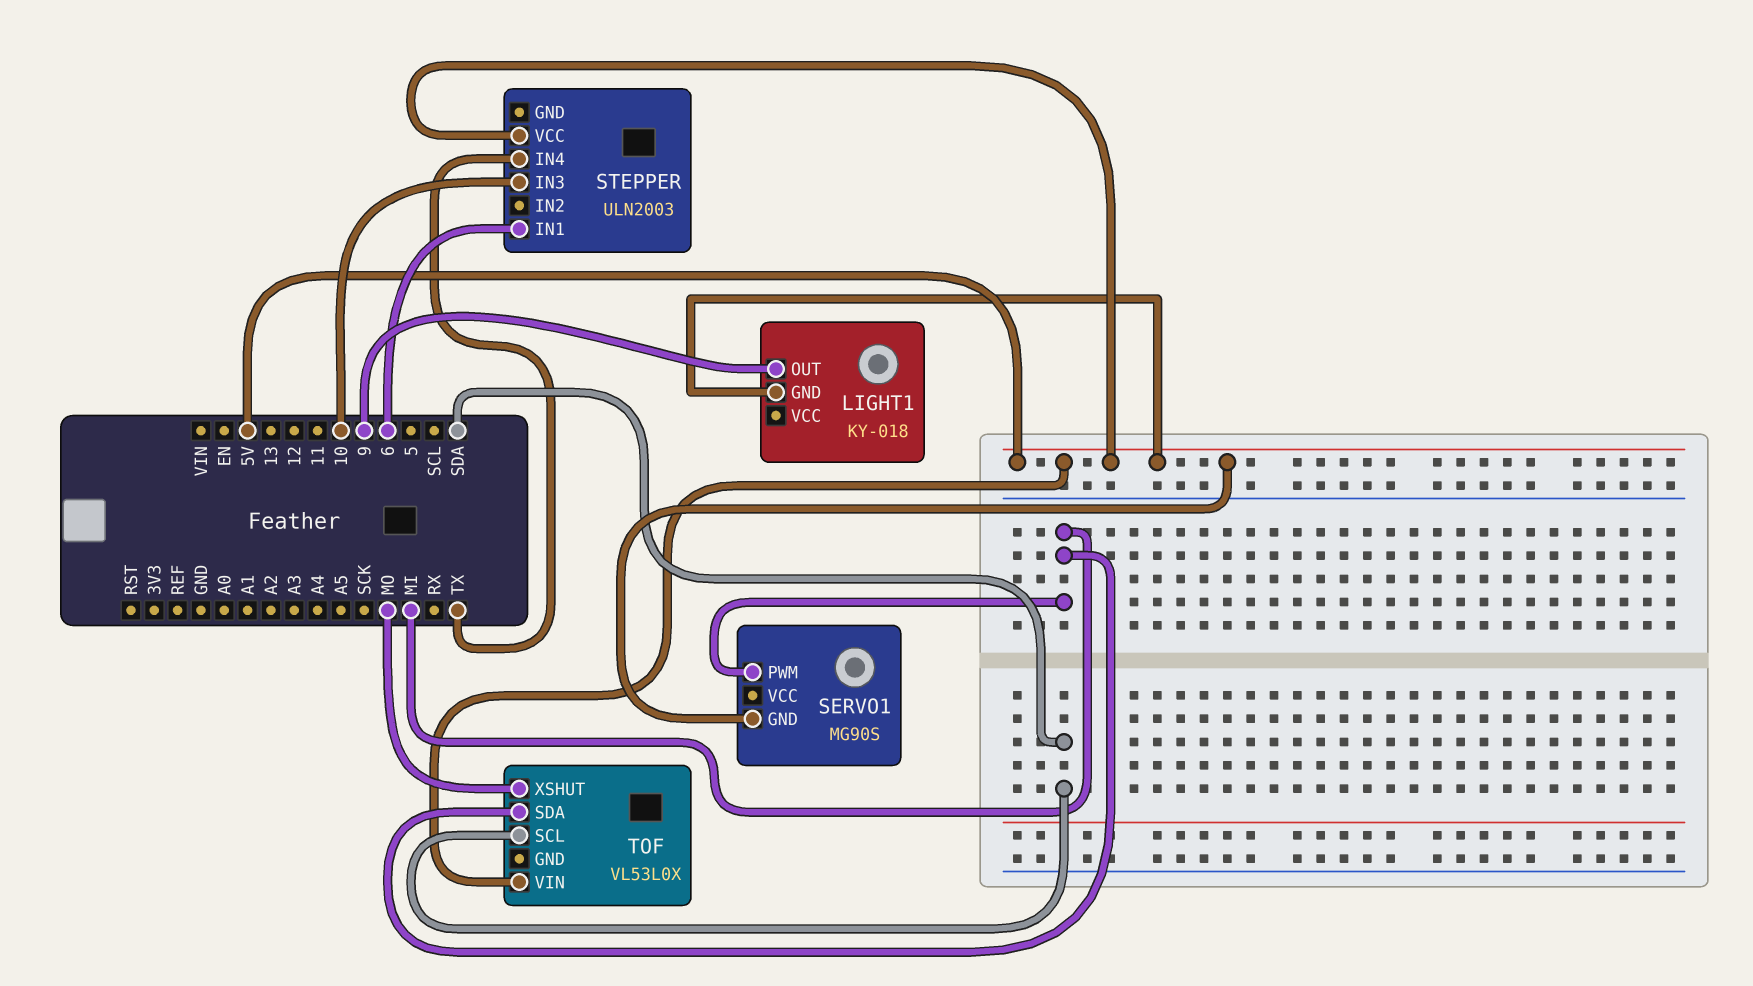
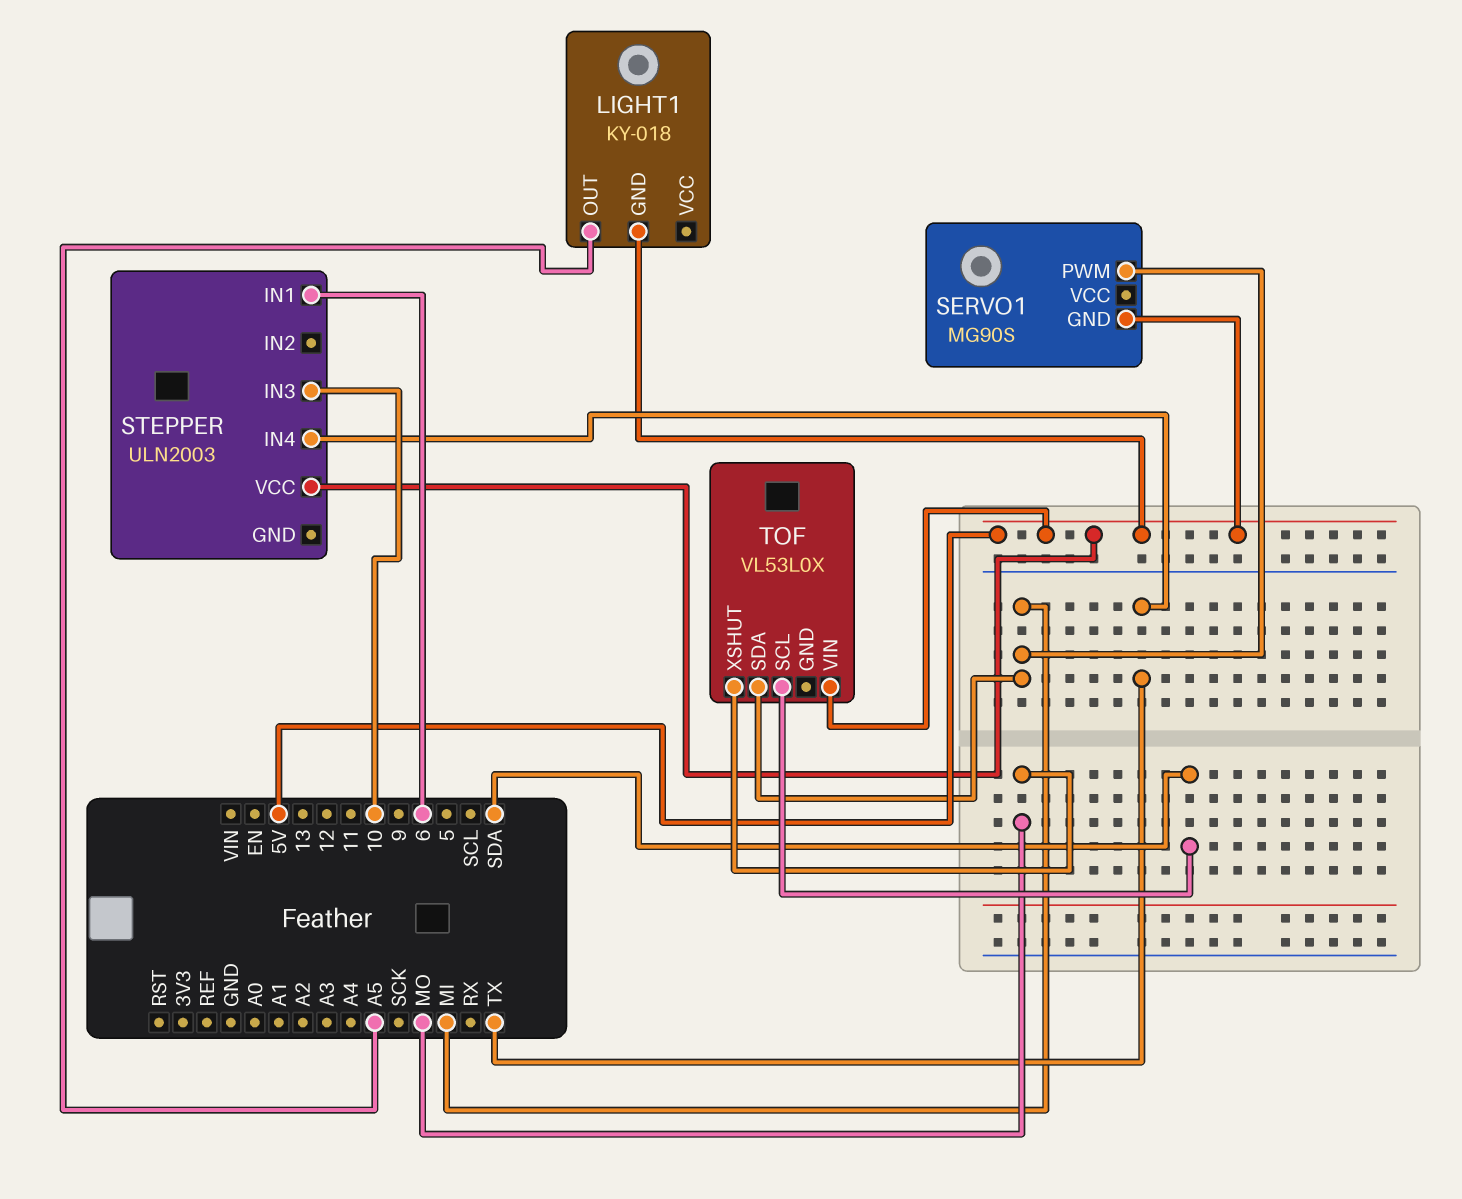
LIGHT1 pin OUT: 9 -> A5

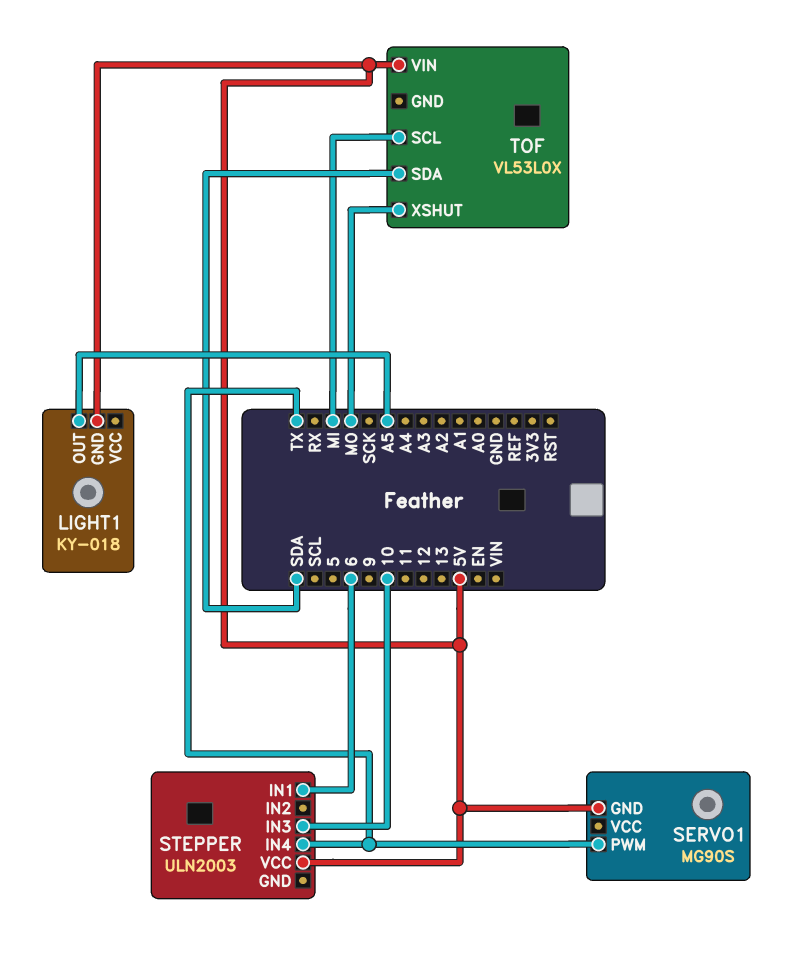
SERVO1 pin PWM: MI -> TX
TOF pin SCL: SDA -> MI
TOF pin SDA: MI -> SDA

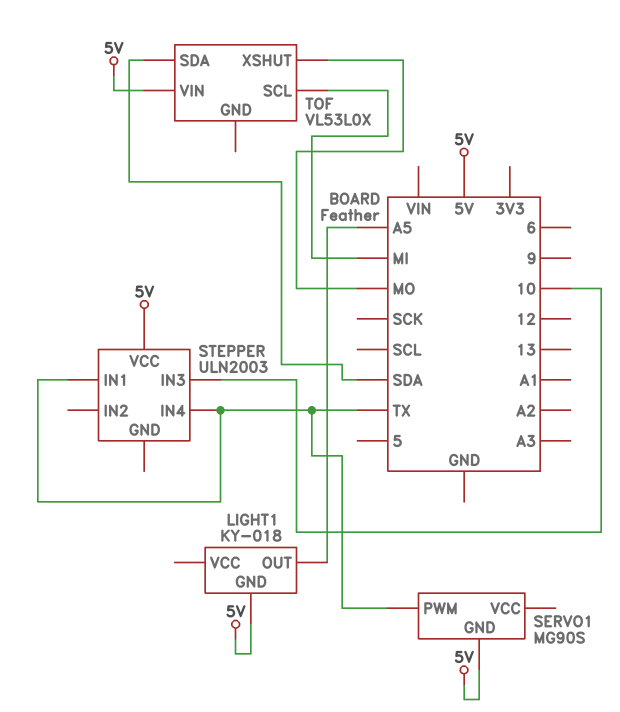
STEPPER pin IN1: 6 -> TX

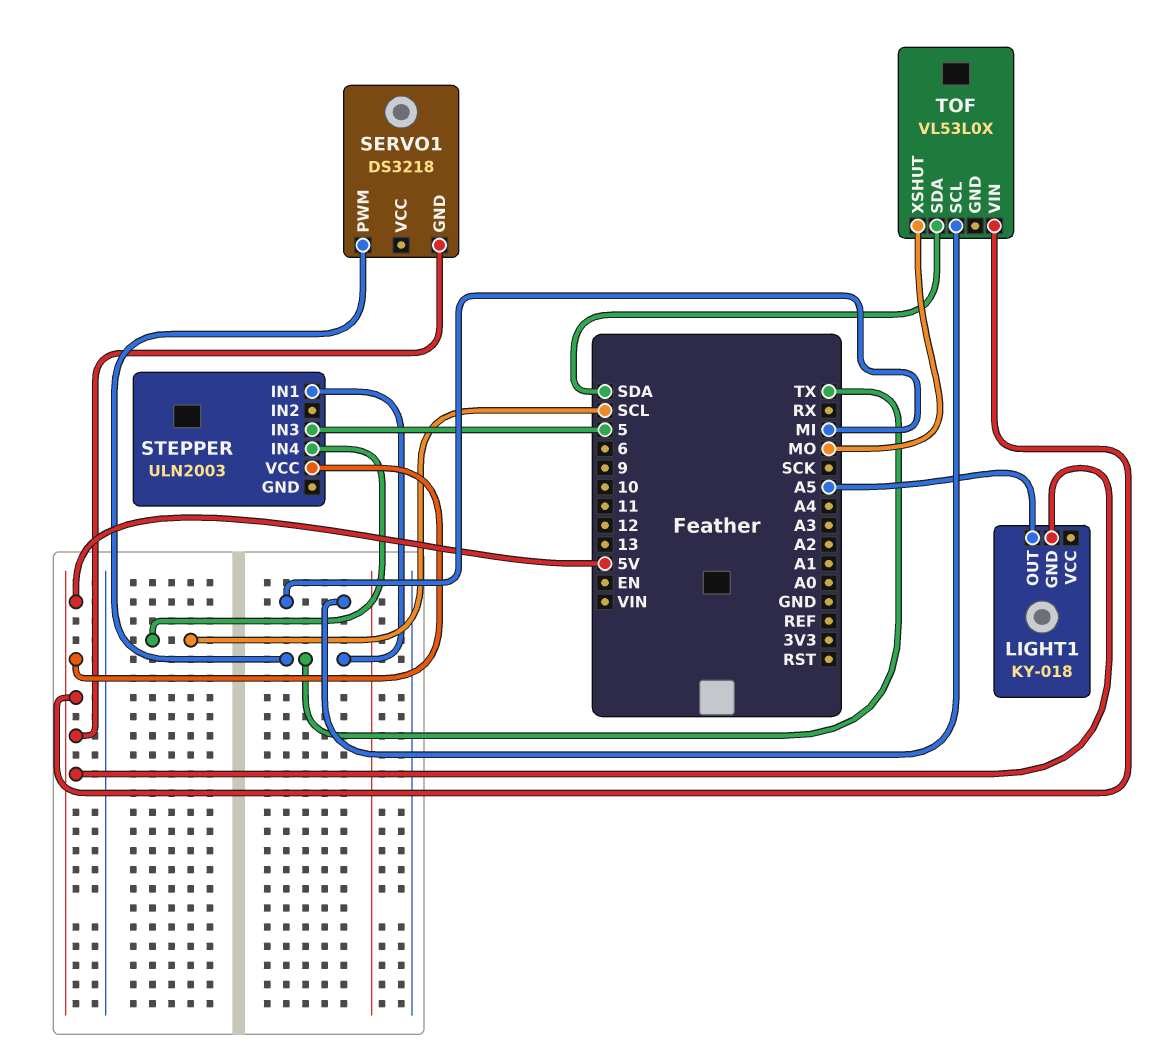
SERVO1: MG90S -> DS3218
STEPPER pin IN3: 10 -> 5
STEPPER pin IN4: TX -> SCL

